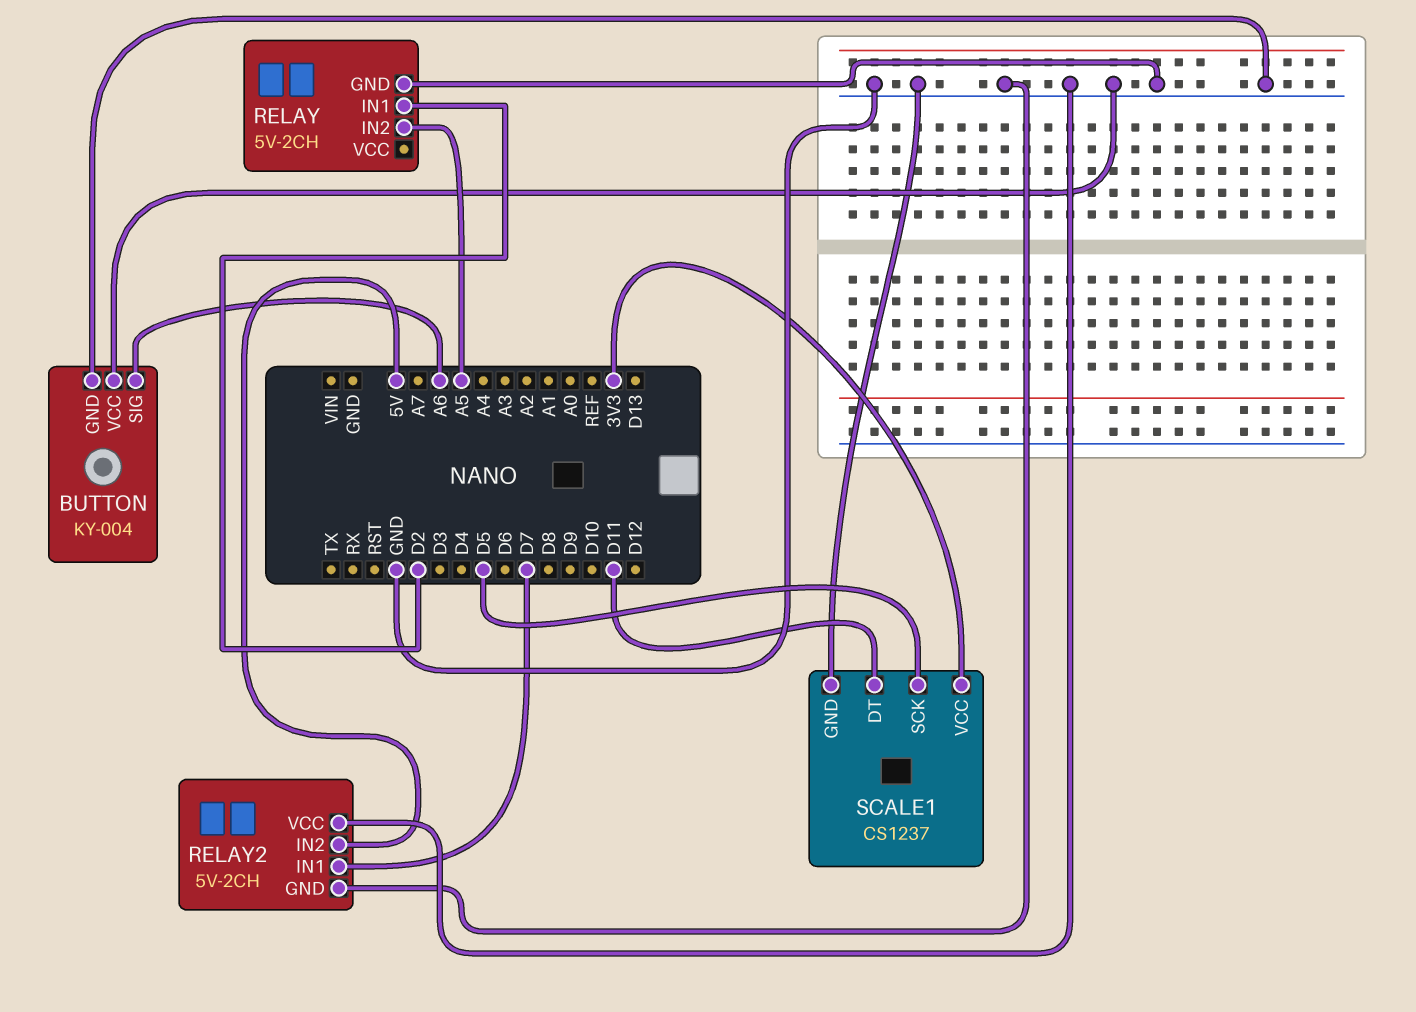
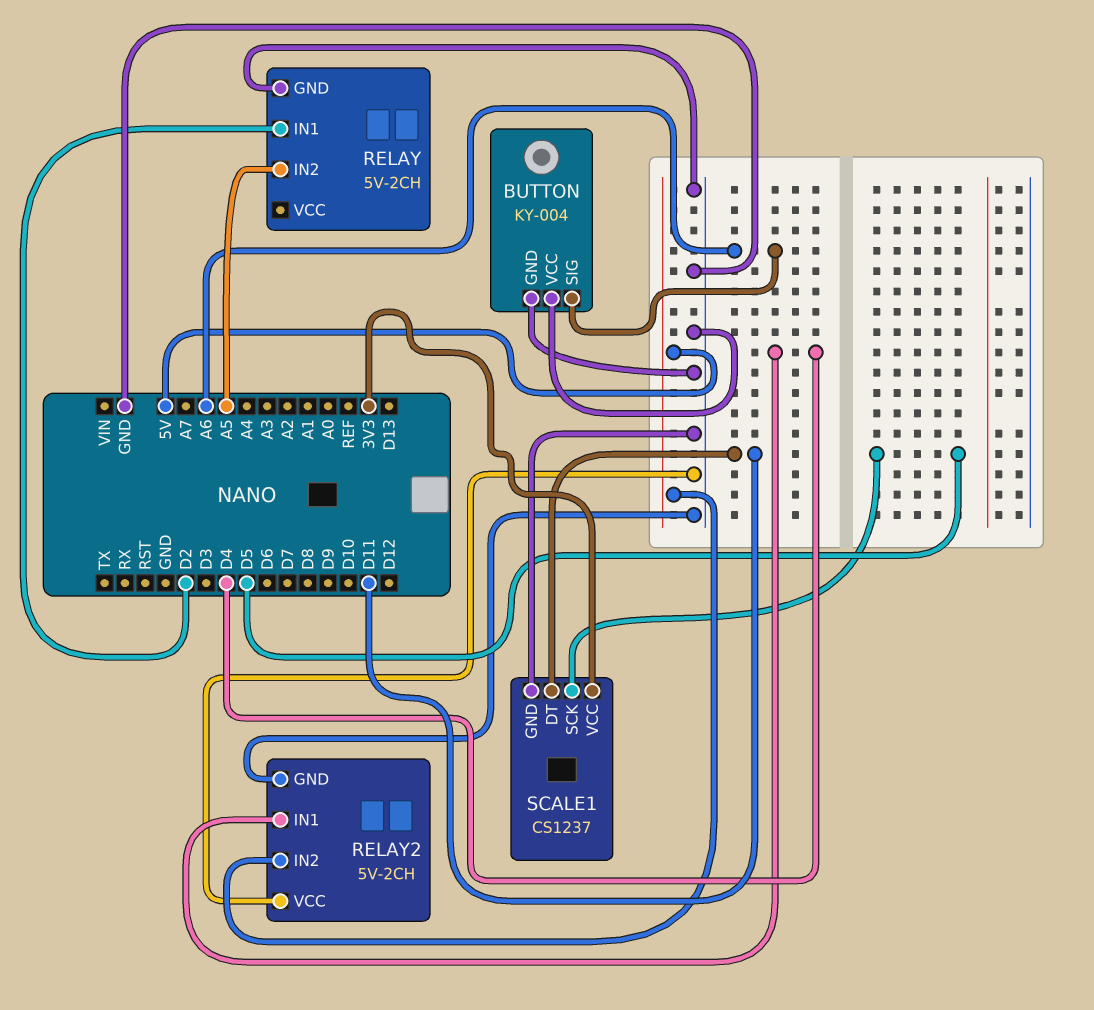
RELAY2 pin IN1: D7 -> D4

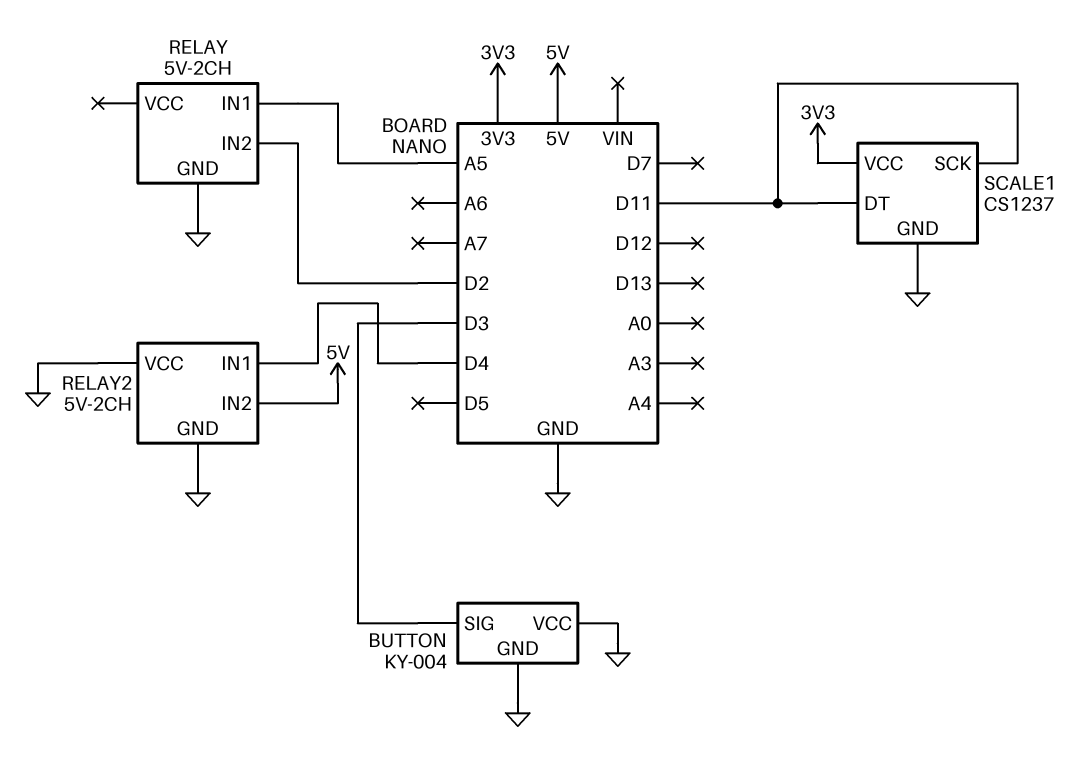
BUTTON pin SIG: A6 -> D3
RELAY pin IN1: D2 -> A5
RELAY pin IN2: A5 -> D2
SCALE1 pin SCK: D5 -> D11

